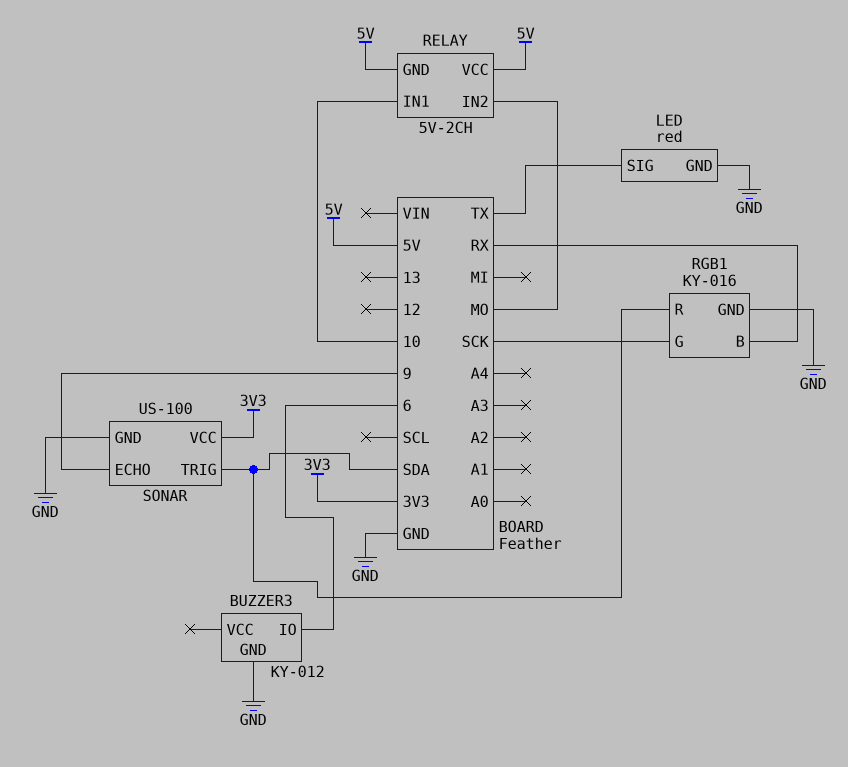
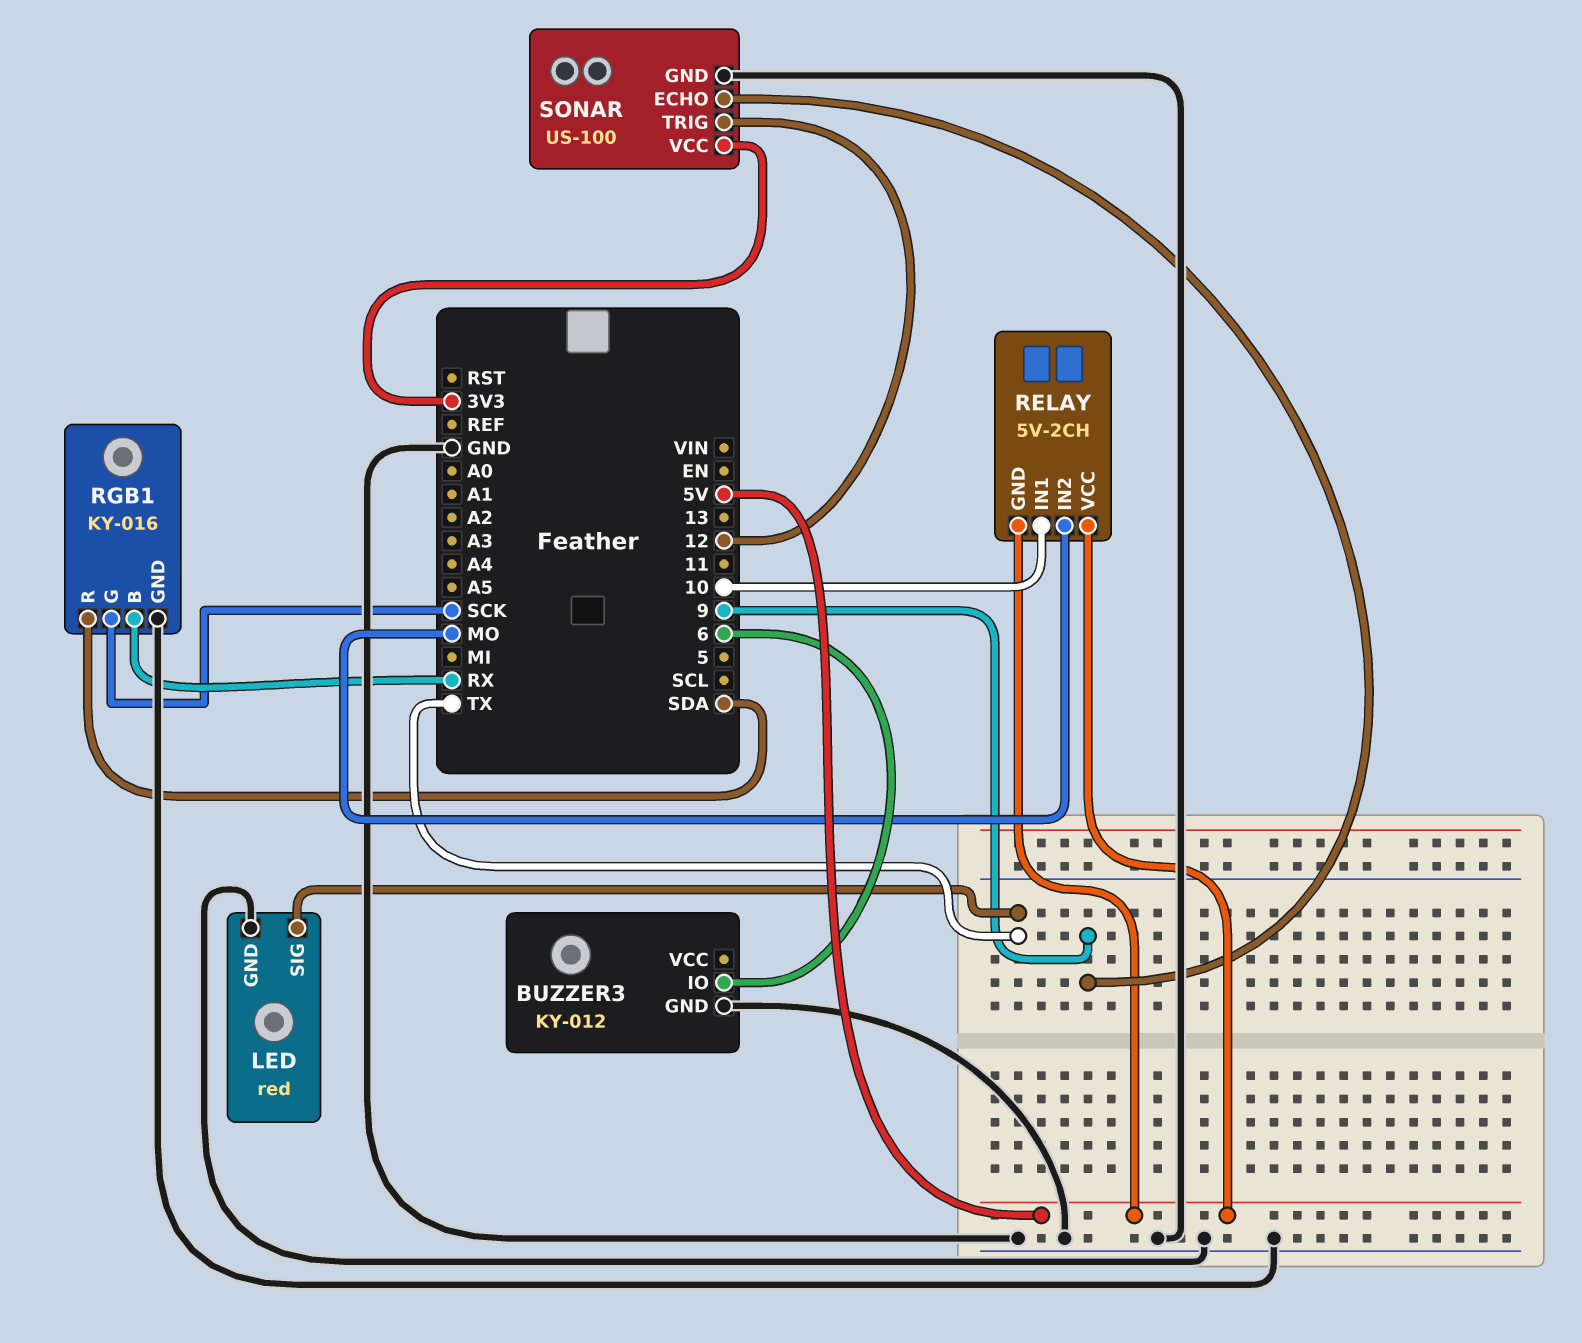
SONAR pin TRIG: SDA -> 12

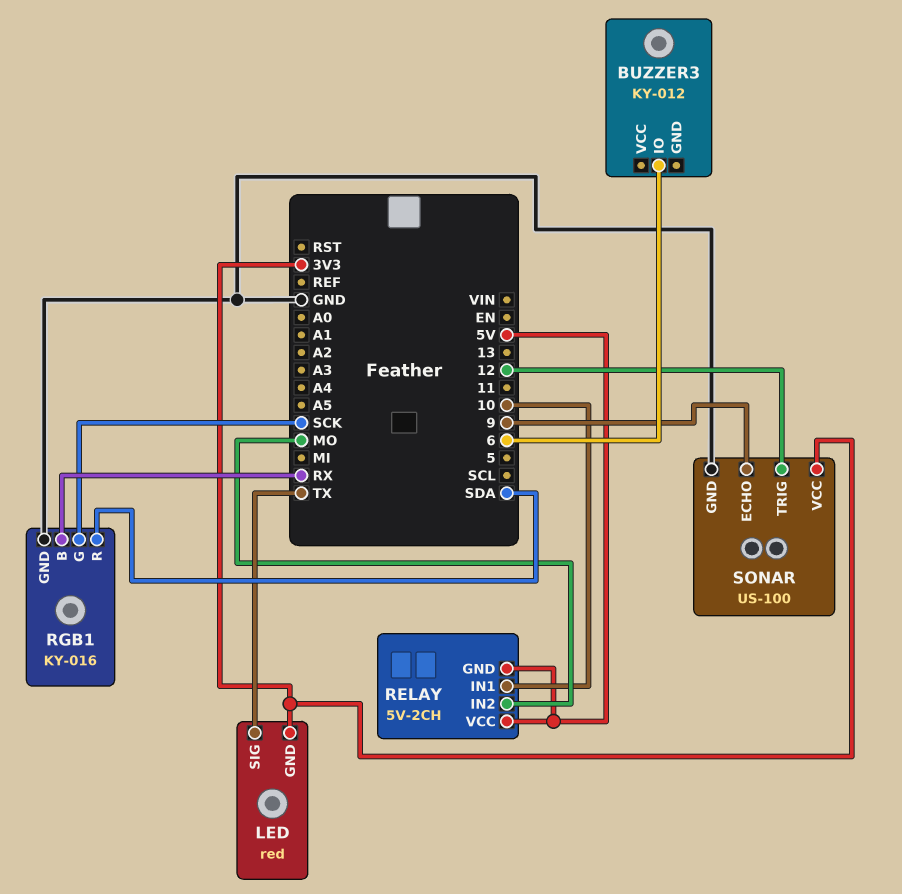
BUZZER3 pin GND: GND -> none
LED pin GND: GND -> 3V3

